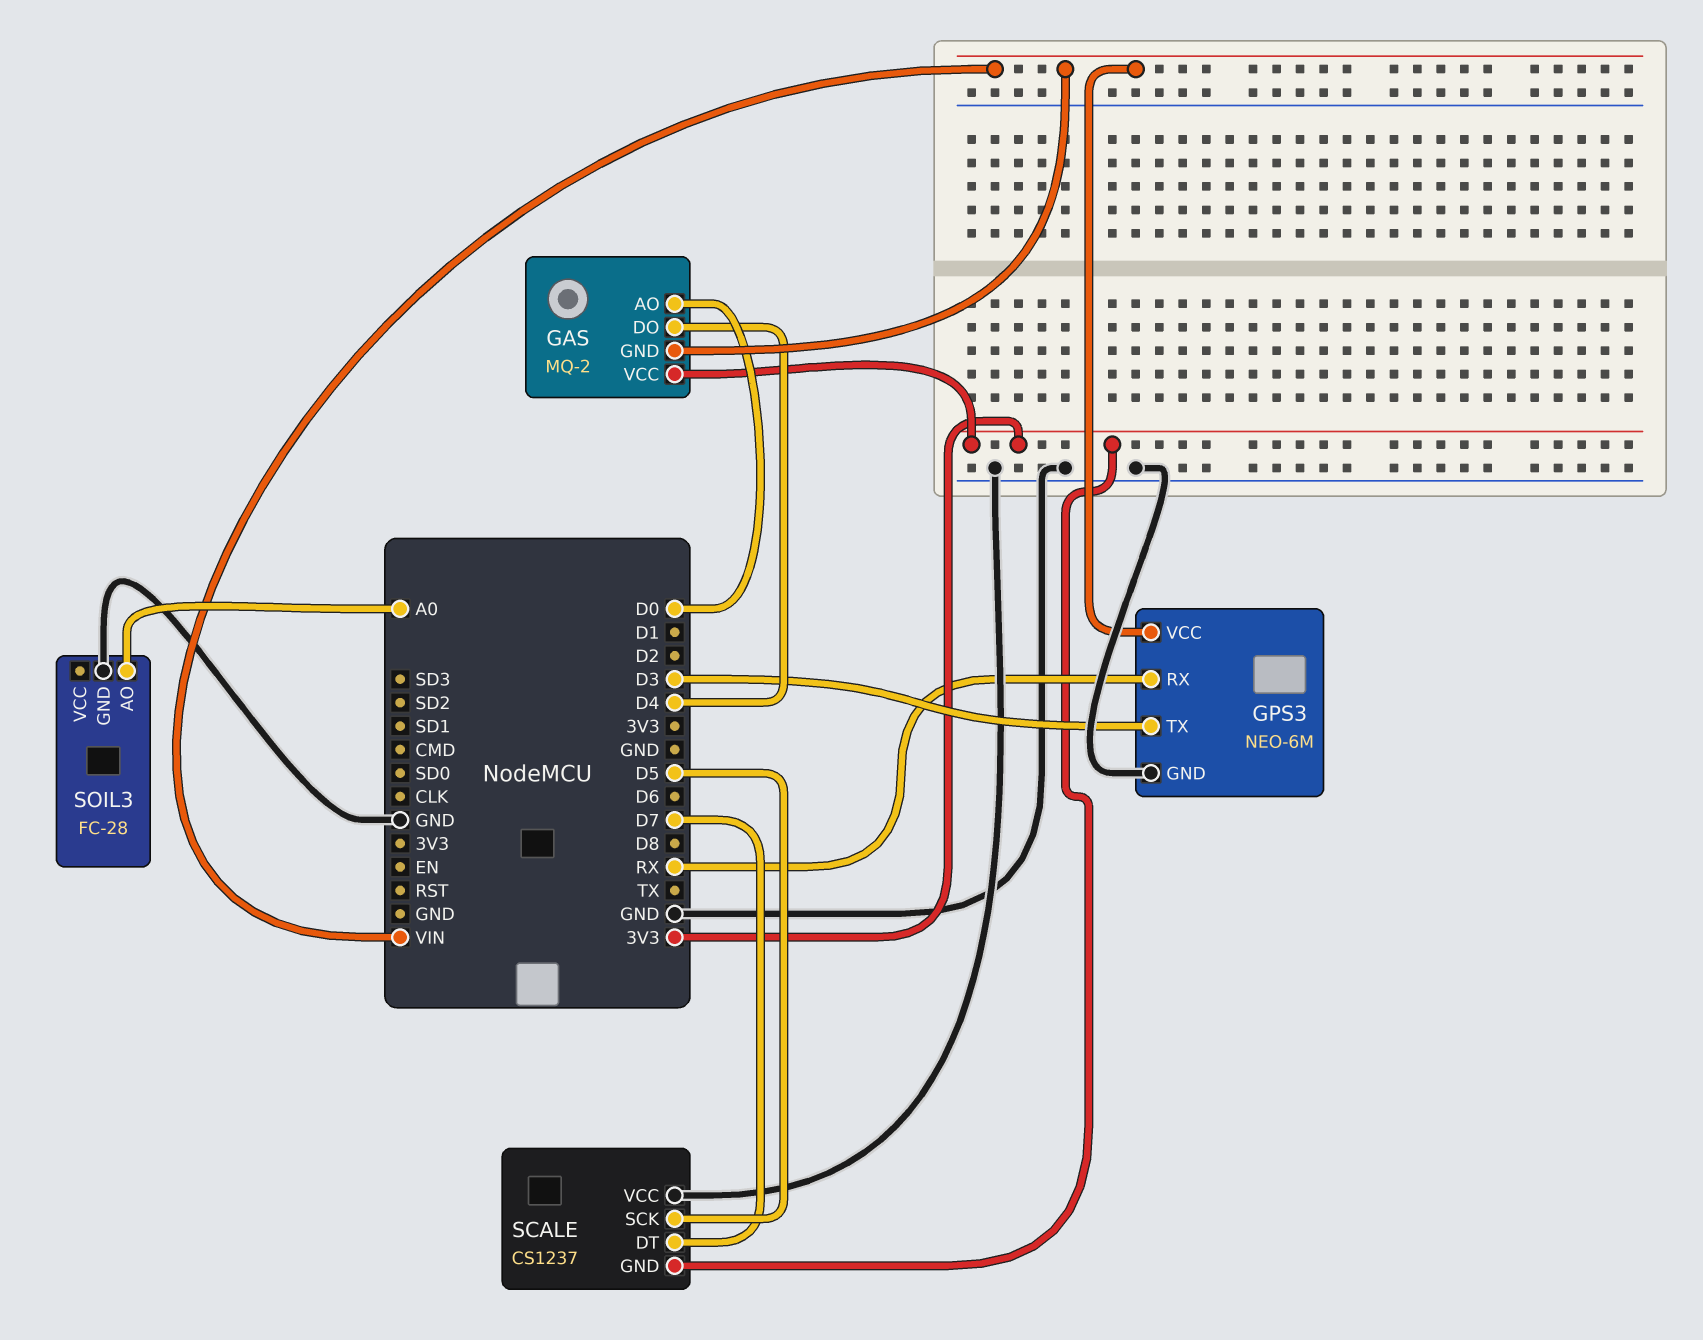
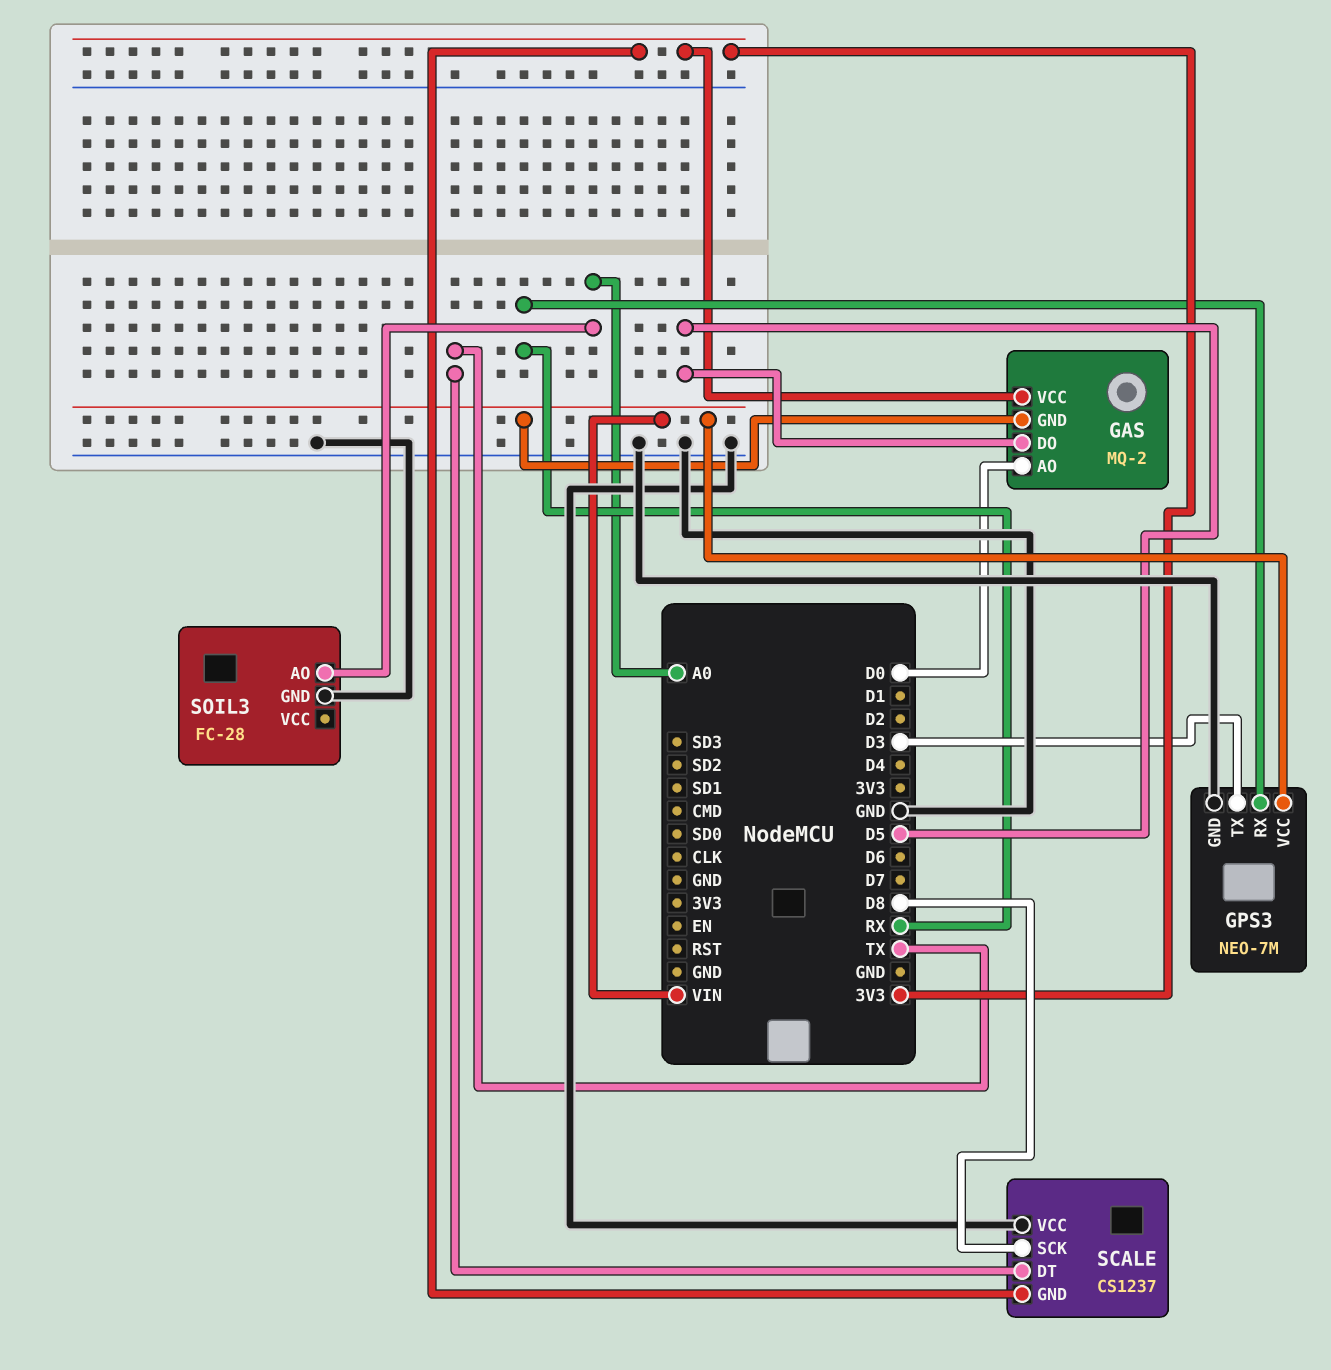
GAS pin DO: D4 -> D5
GPS3: NEO-6M -> NEO-7M
SCALE pin DT: D7 -> TX
SCALE pin SCK: D5 -> D8

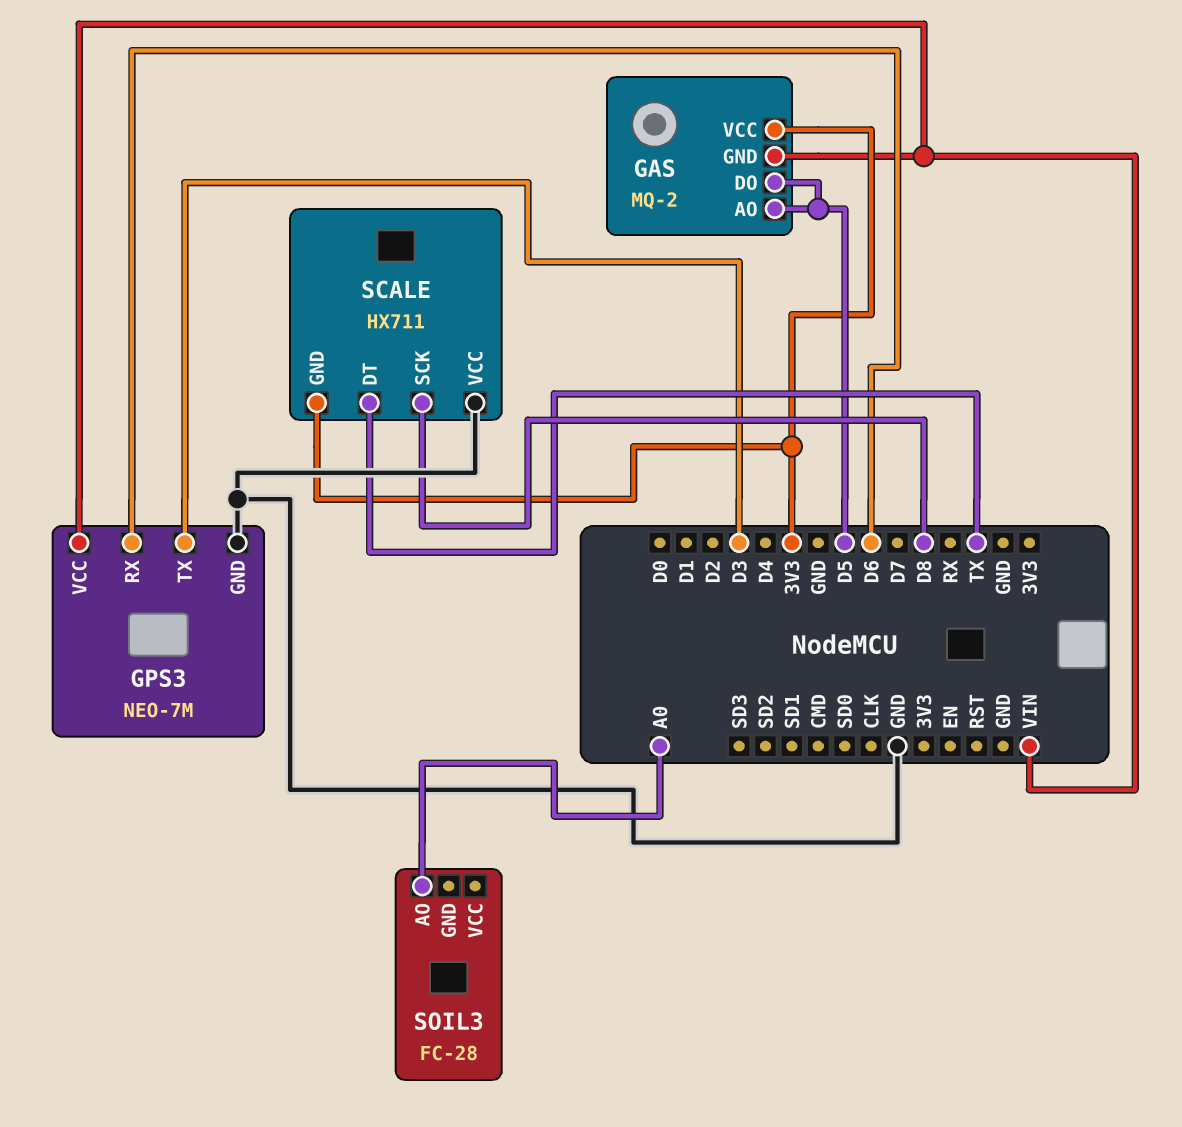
GAS pin AO: D0 -> D5
GPS3 pin RX: RX -> D6
SCALE: CS1237 -> HX711
SOIL3 pin GND: GND -> none

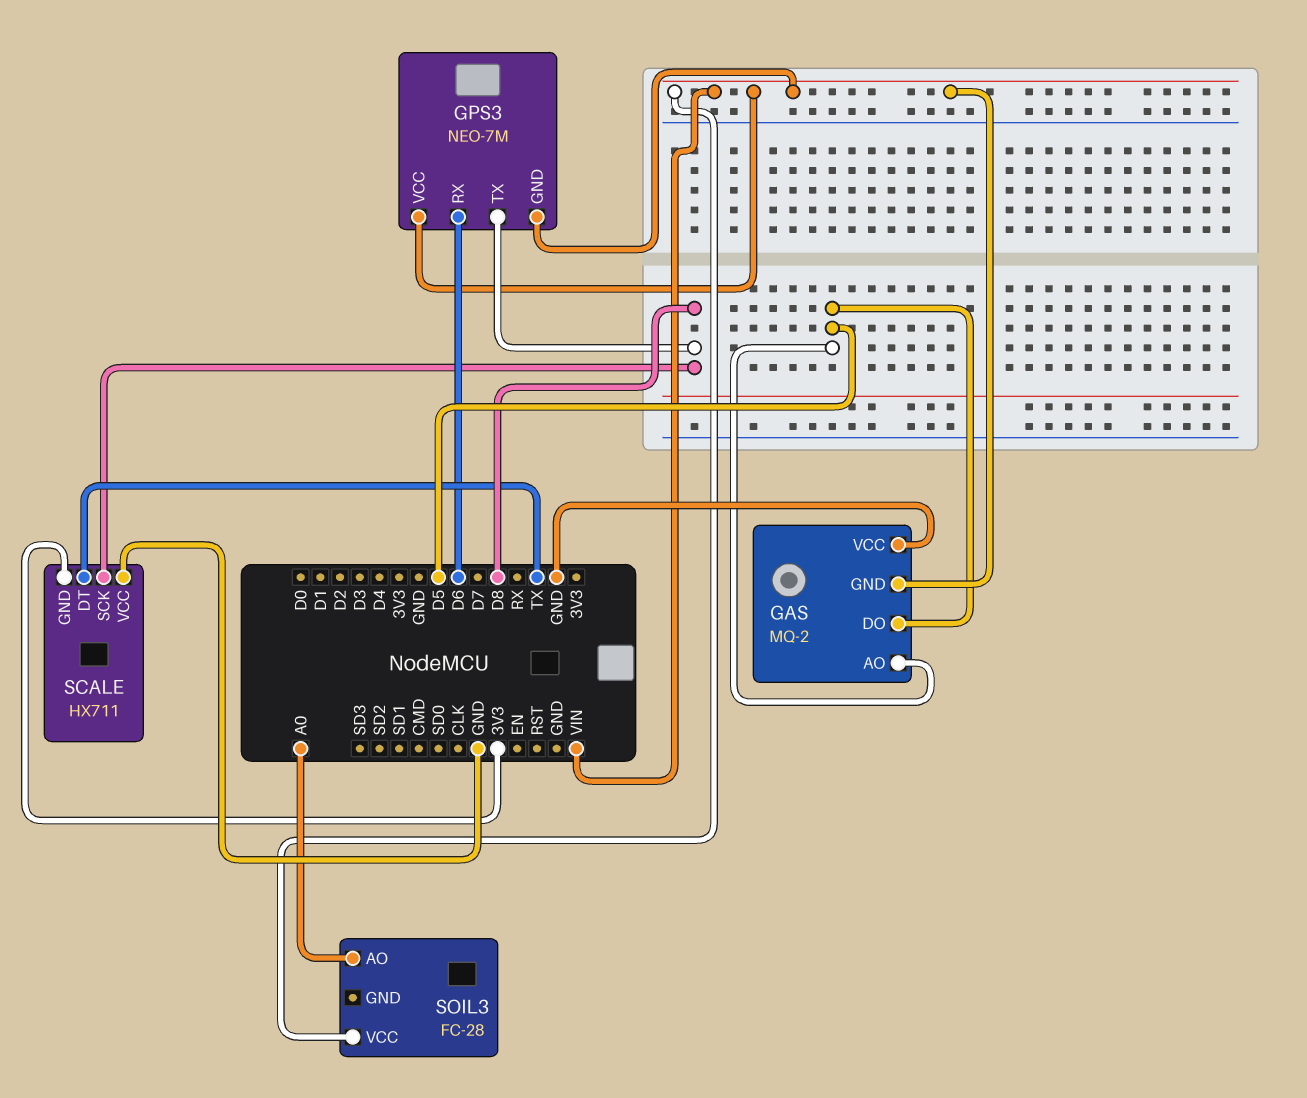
GAS pin VCC: 3V3 -> GND
GPS3 pin GND: GND -> VIN
GPS3 pin TX: D3 -> D8
SOIL3 pin VCC: none -> VIN

